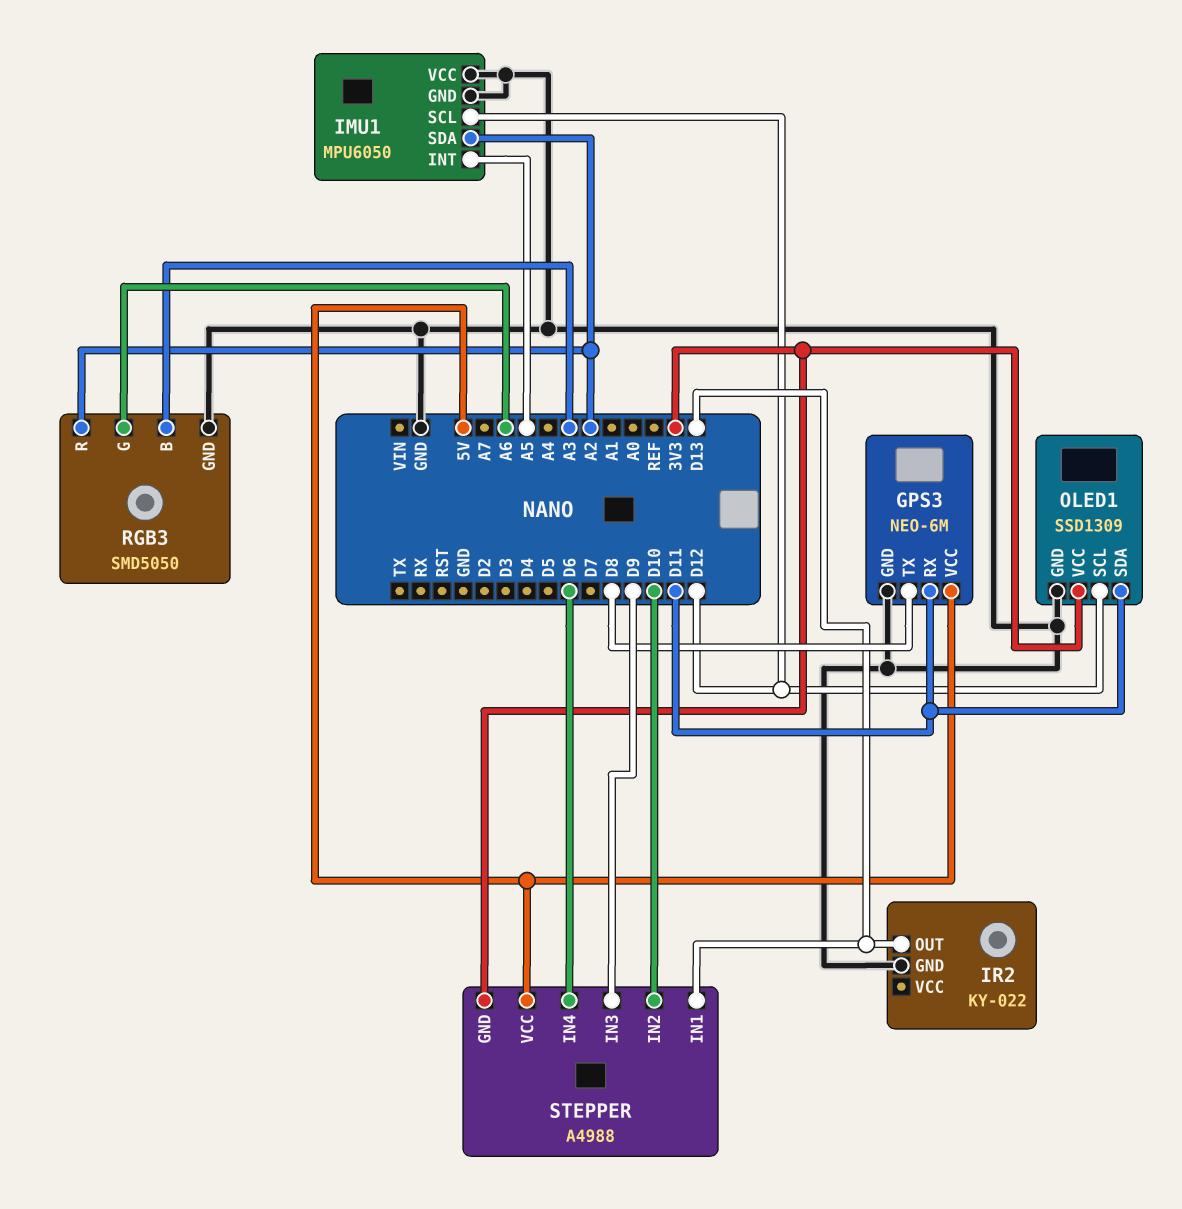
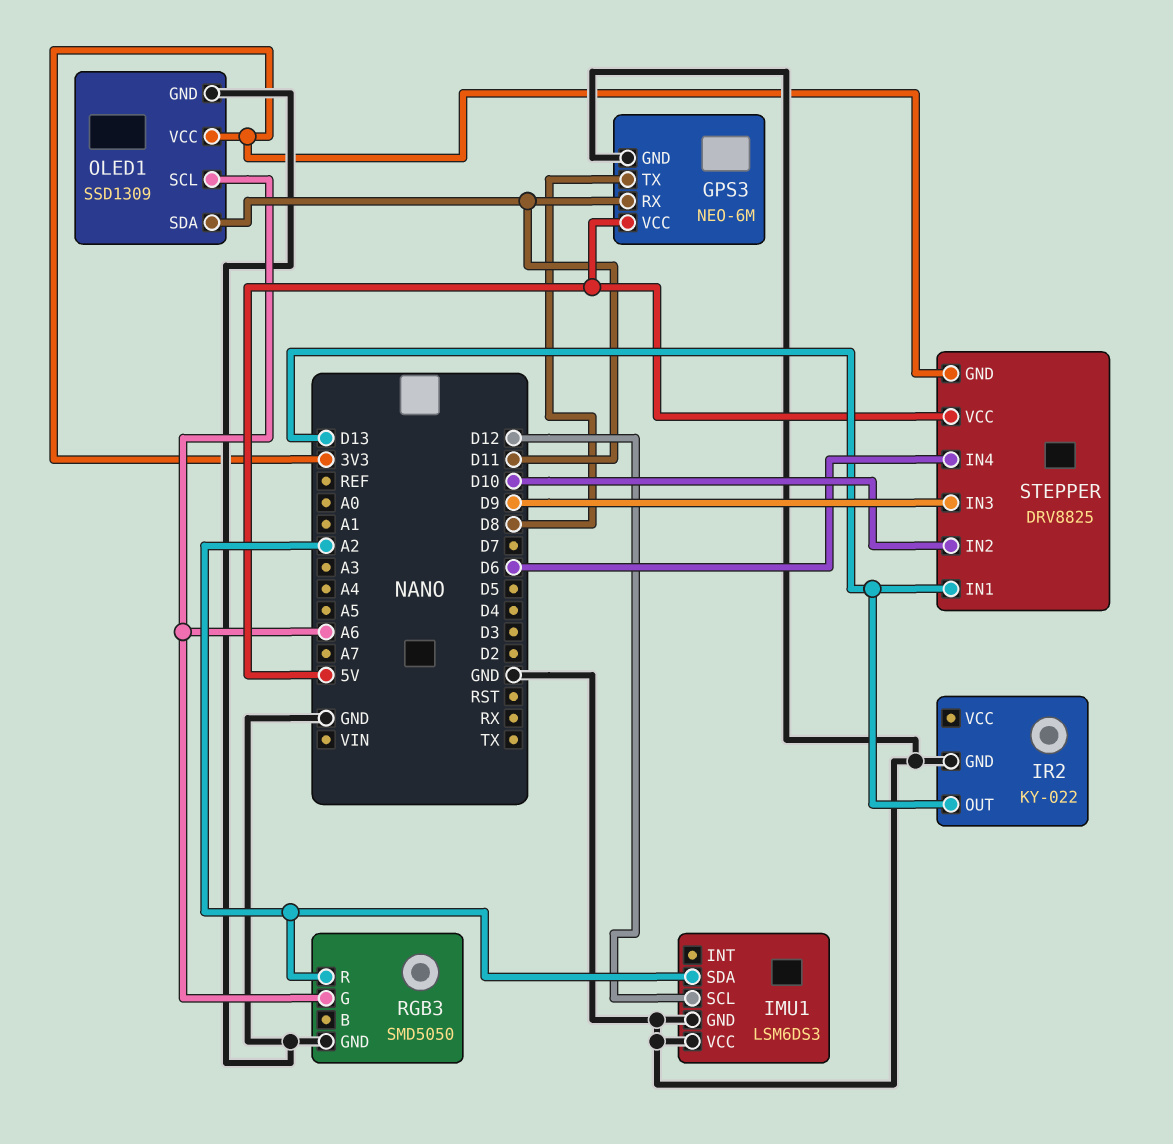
IMU1: MPU6050 -> LSM6DS3
IMU1 pin INT: A5 -> none
OLED1 pin SCL: D12 -> A6
RGB3 pin B: A3 -> none
STEPPER: A4988 -> DRV8825

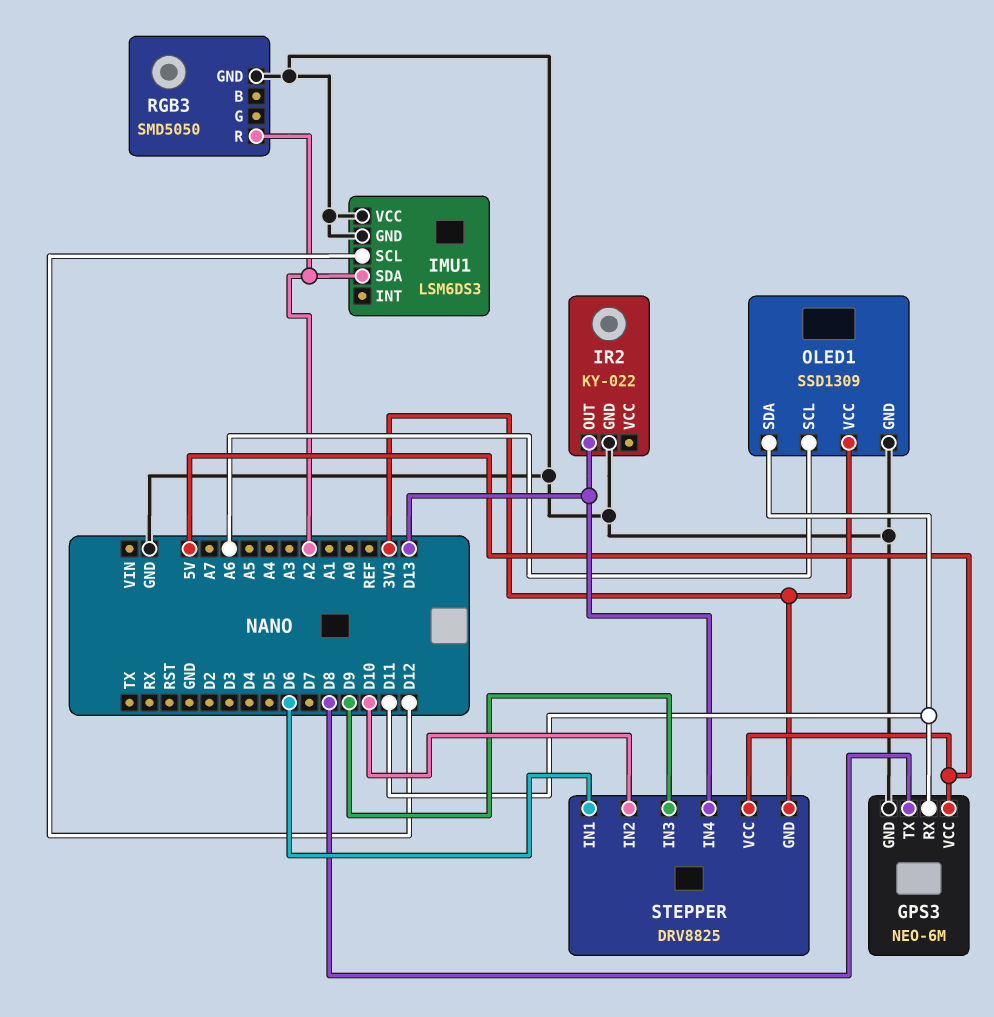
RGB3 pin G: A6 -> none
STEPPER pin IN1: D13 -> D6
STEPPER pin IN4: D6 -> D13

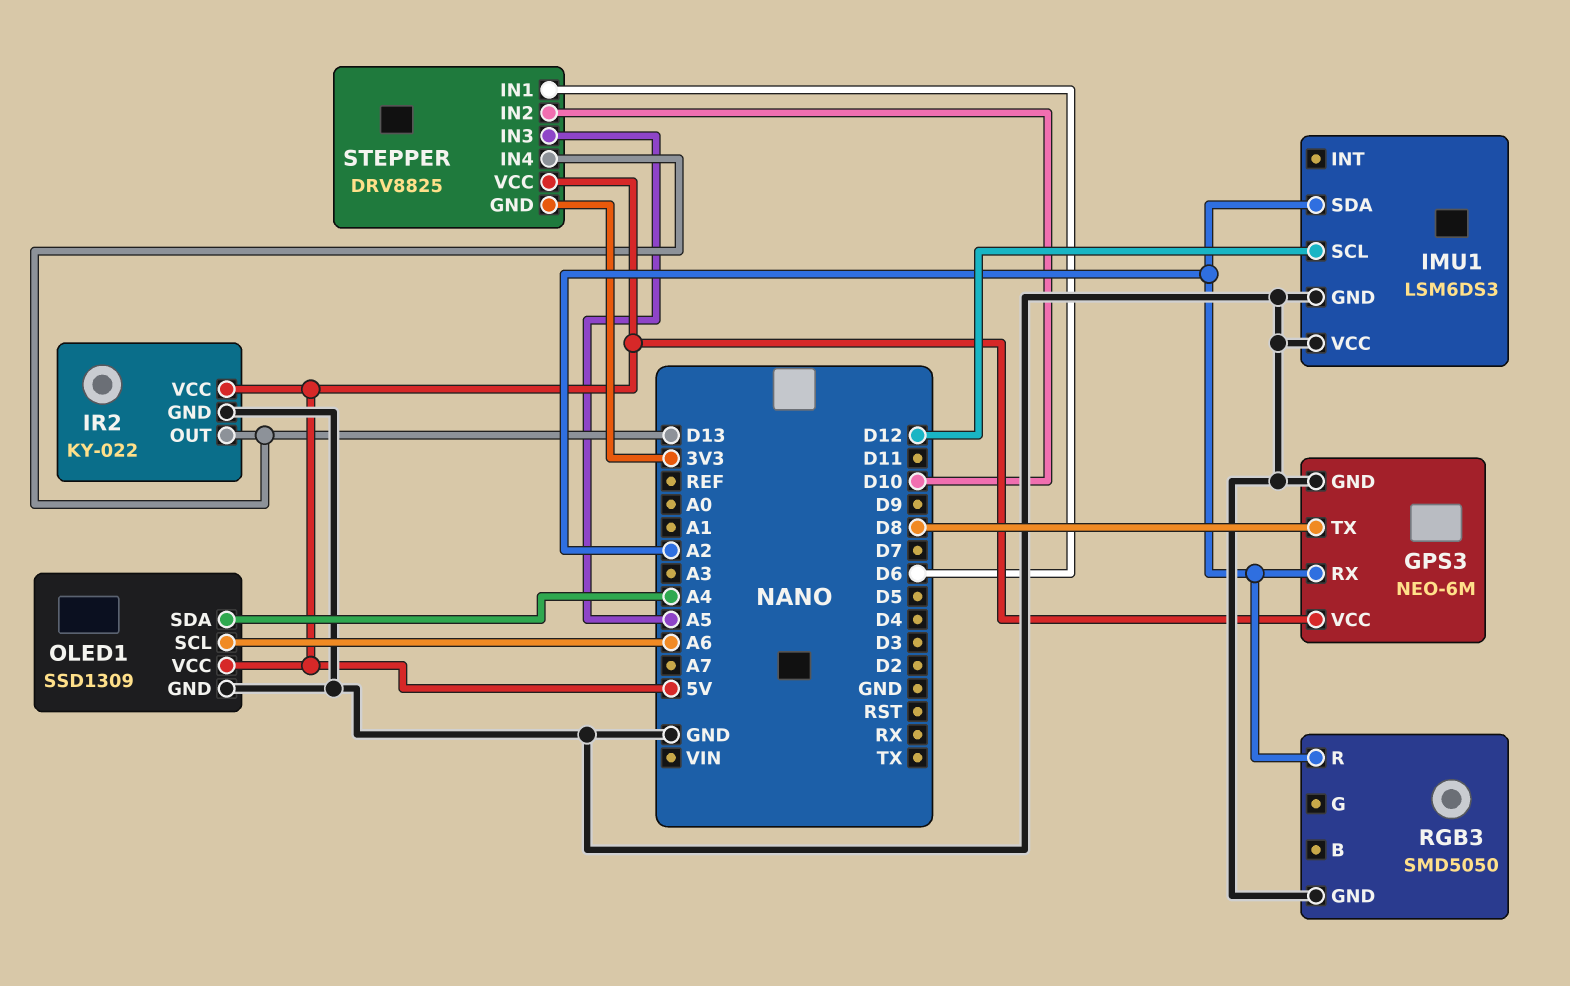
GPS3 pin RX: D11 -> A2
IR2 pin VCC: none -> 5V
OLED1 pin SDA: D11 -> A4
OLED1 pin VCC: 3V3 -> 5V
STEPPER pin IN3: D9 -> A5

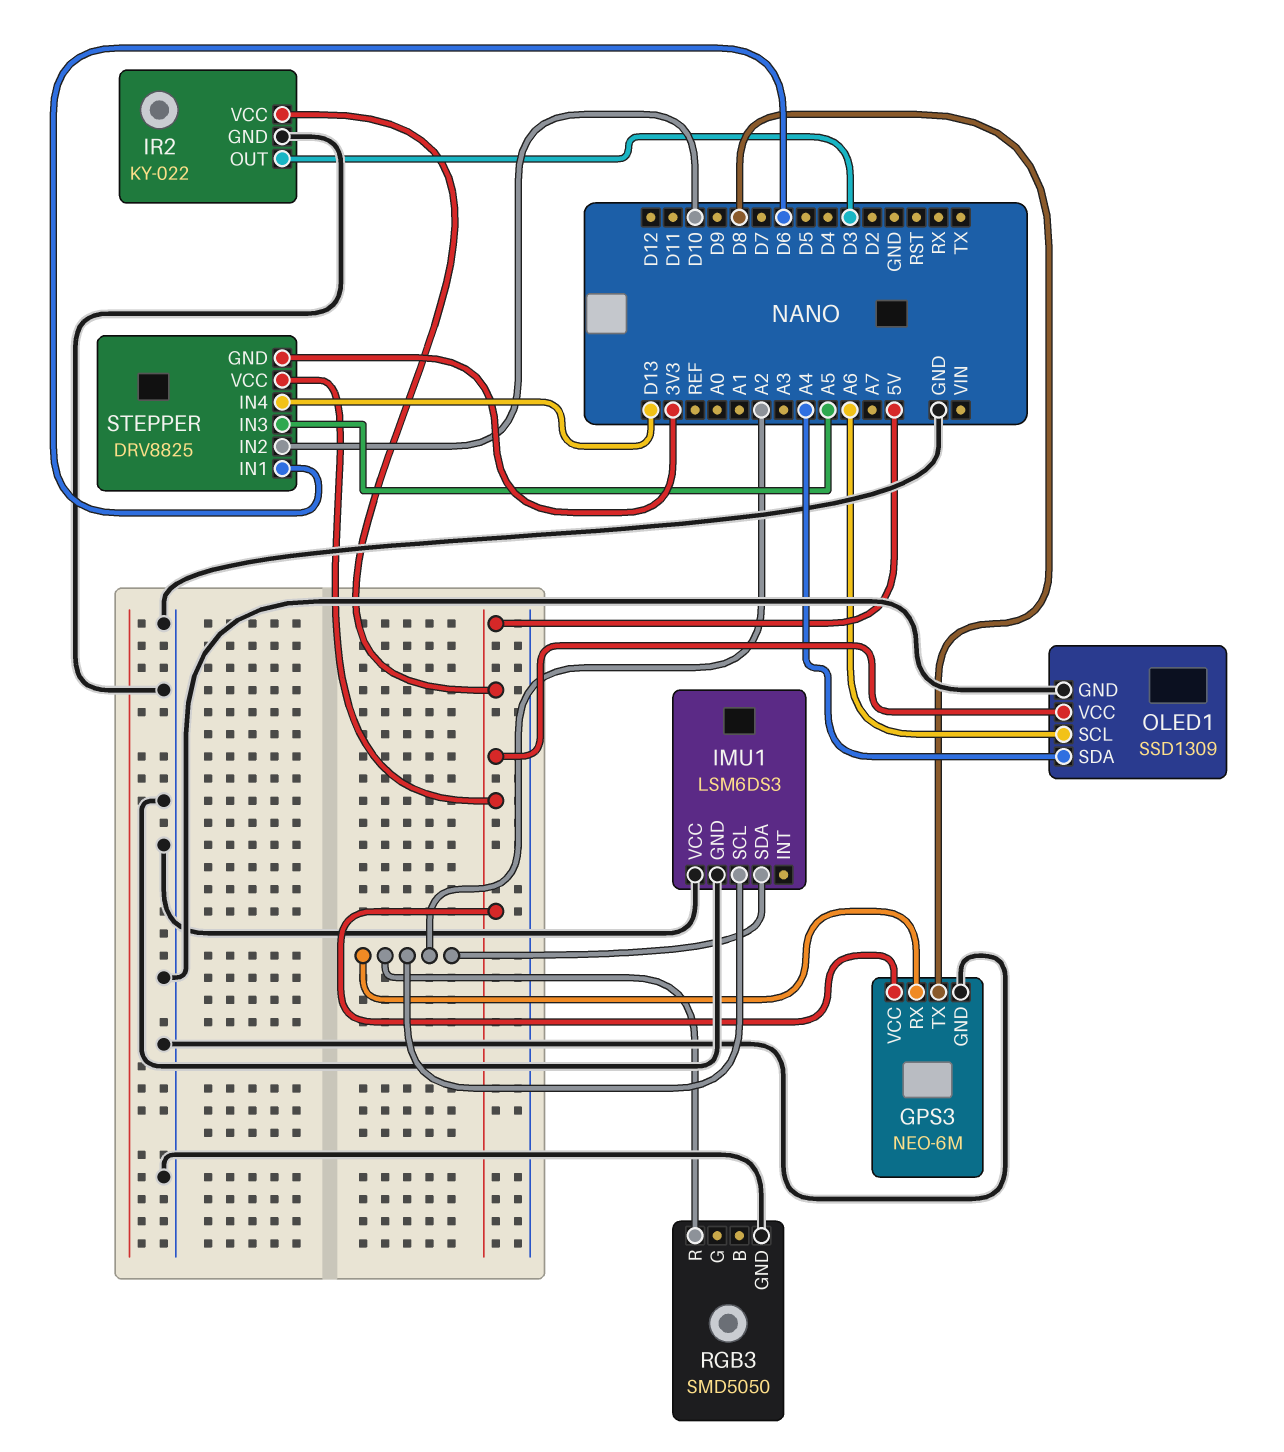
IMU1 pin SCL: D12 -> A2
IR2 pin OUT: D13 -> D3

